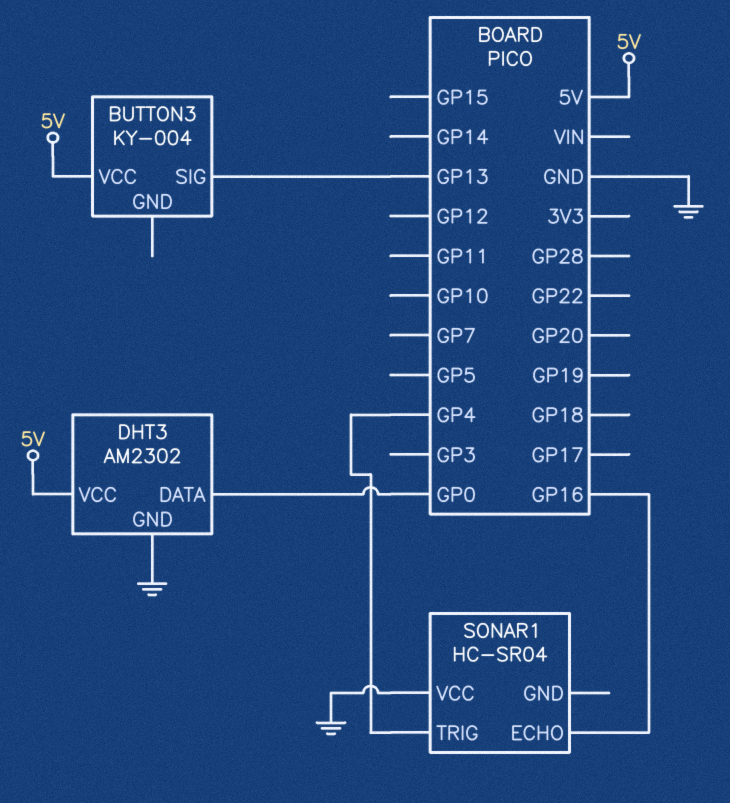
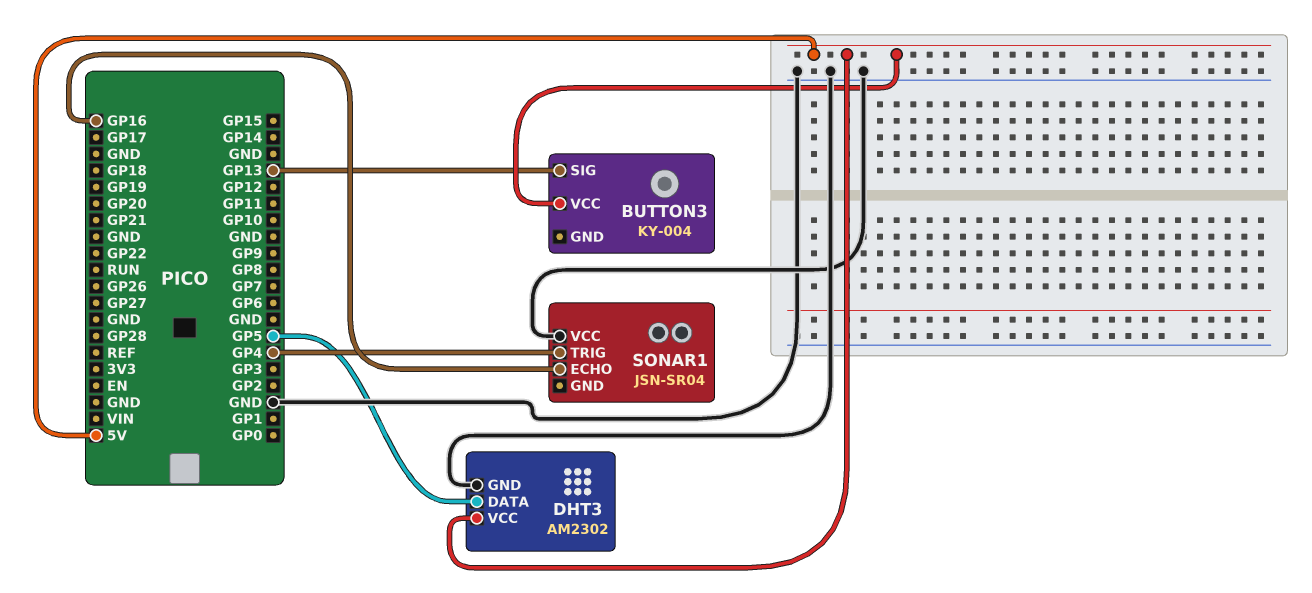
DHT3 pin DATA: GP0 -> GP5
SONAR1: HC-SR04 -> JSN-SR04

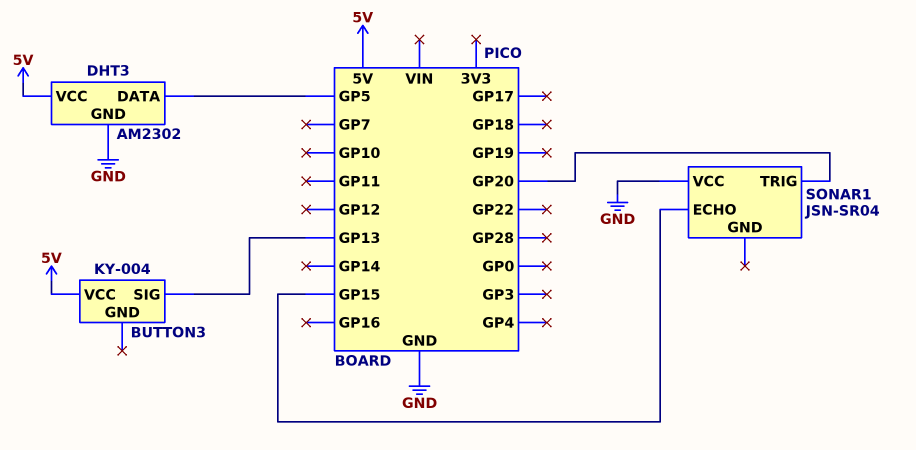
SONAR1 pin ECHO: GP16 -> GP15
SONAR1 pin TRIG: GP4 -> GP20

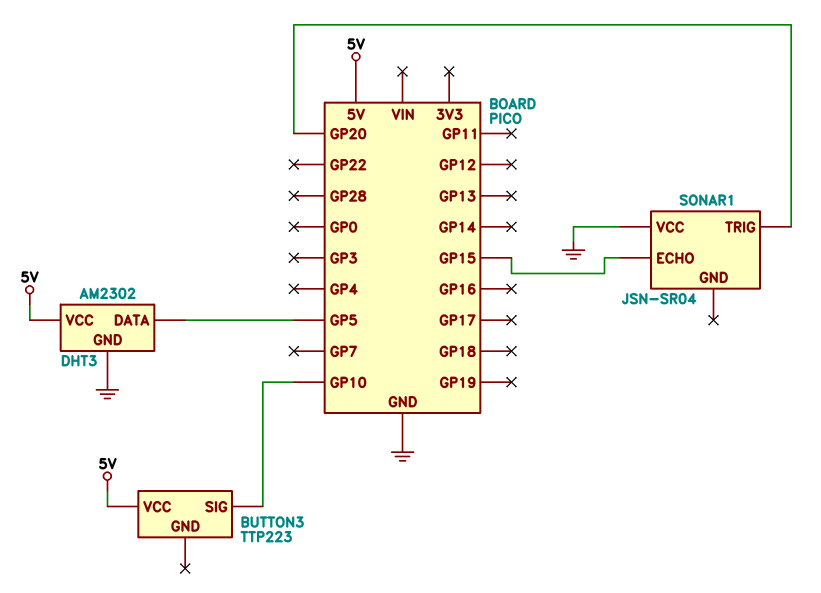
BUTTON3: KY-004 -> TTP223
BUTTON3 pin SIG: GP13 -> GP10

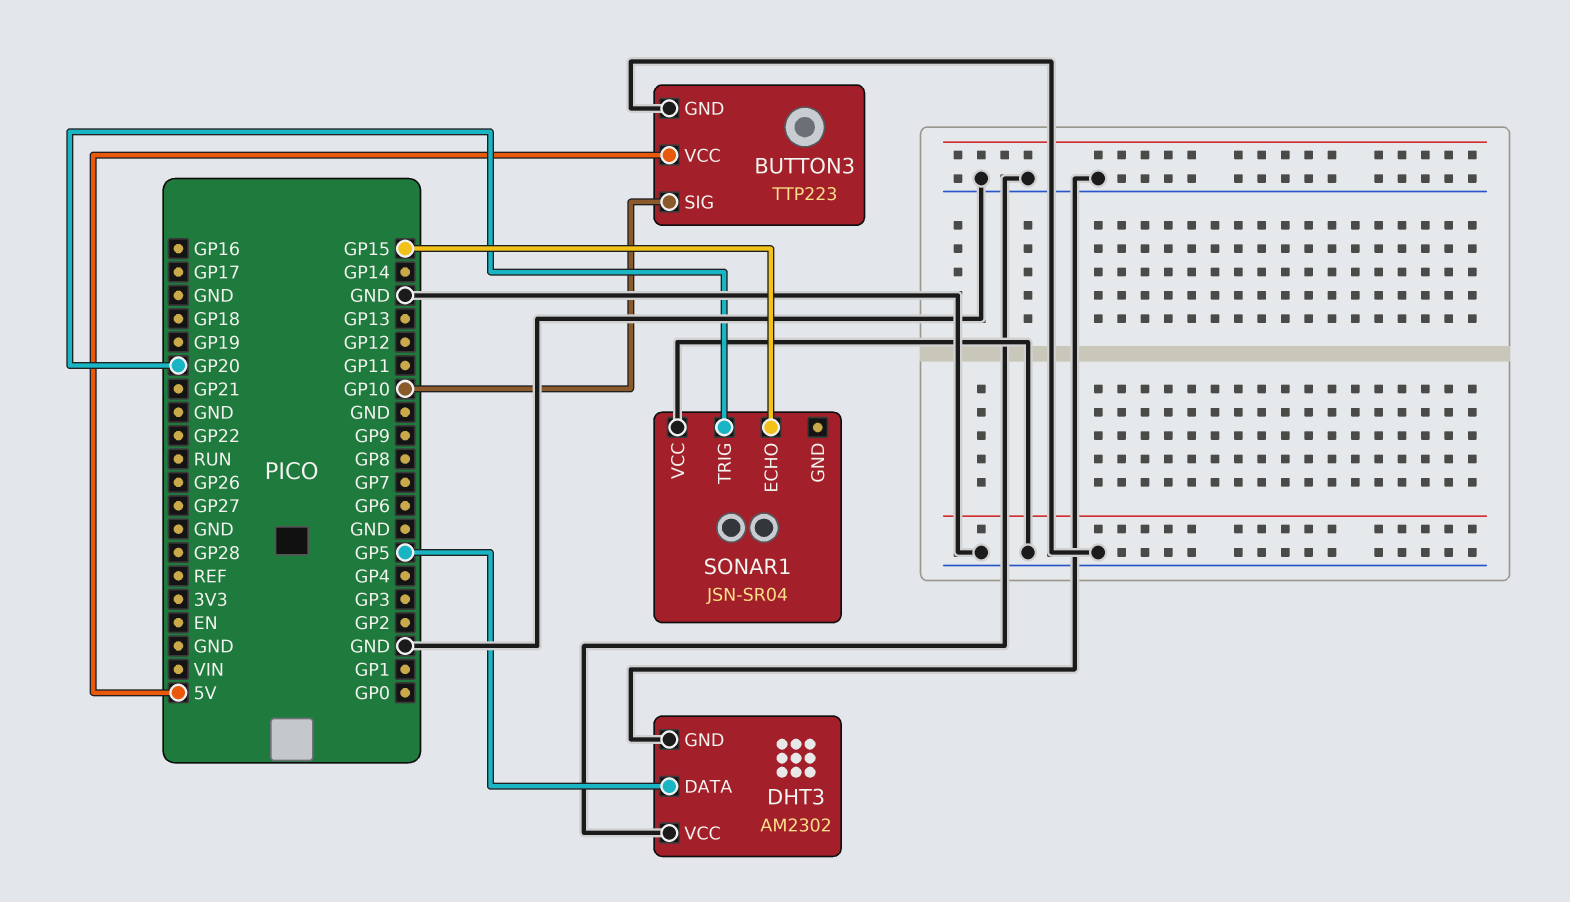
BUTTON3 pin GND: none -> GND
DHT3 pin VCC: 5V -> GND

